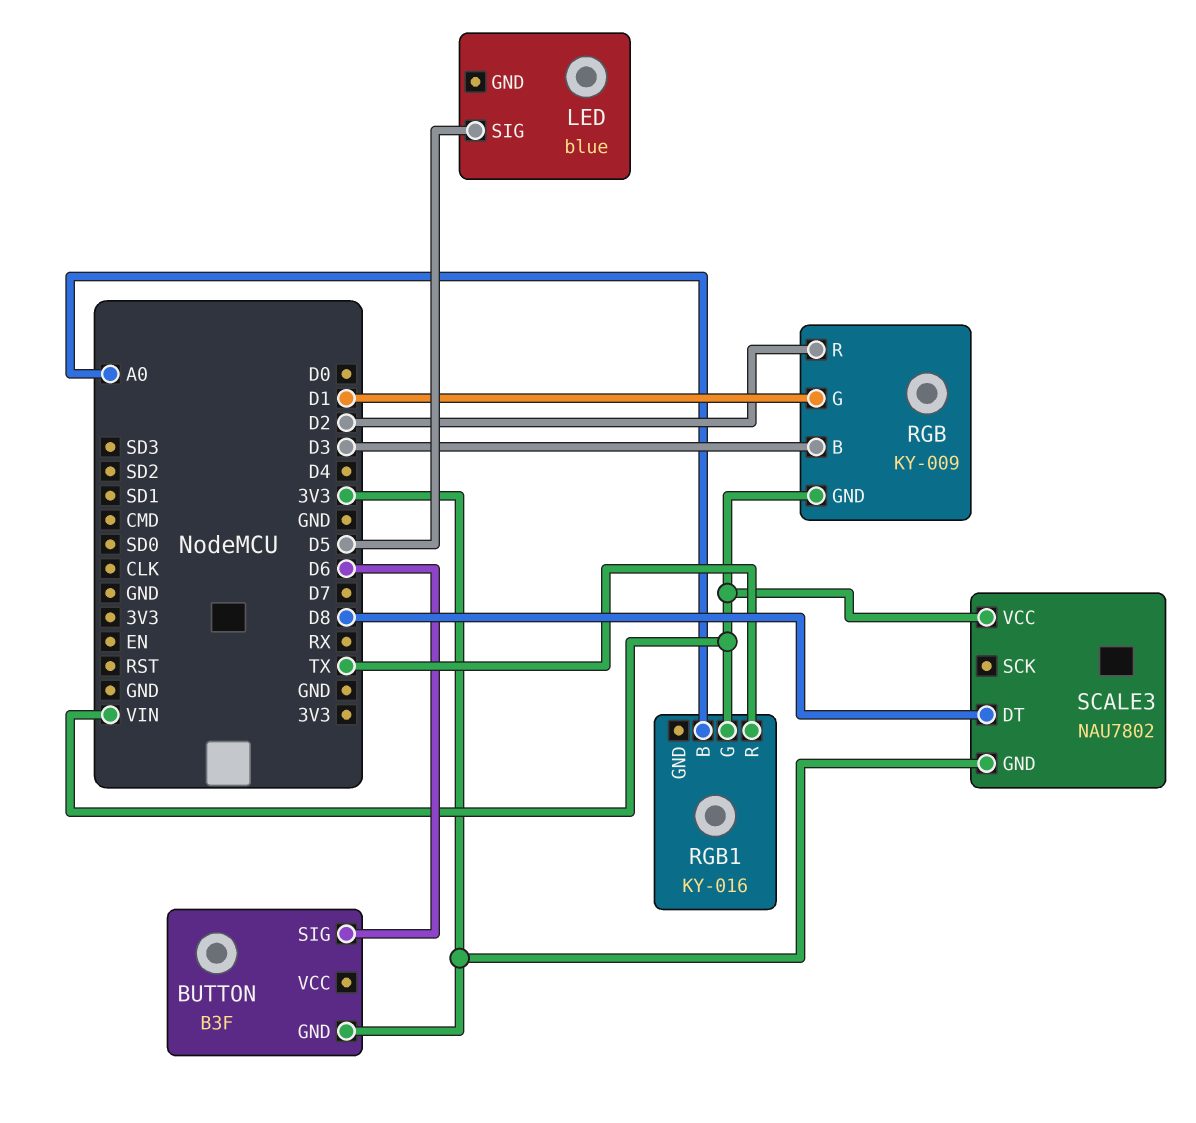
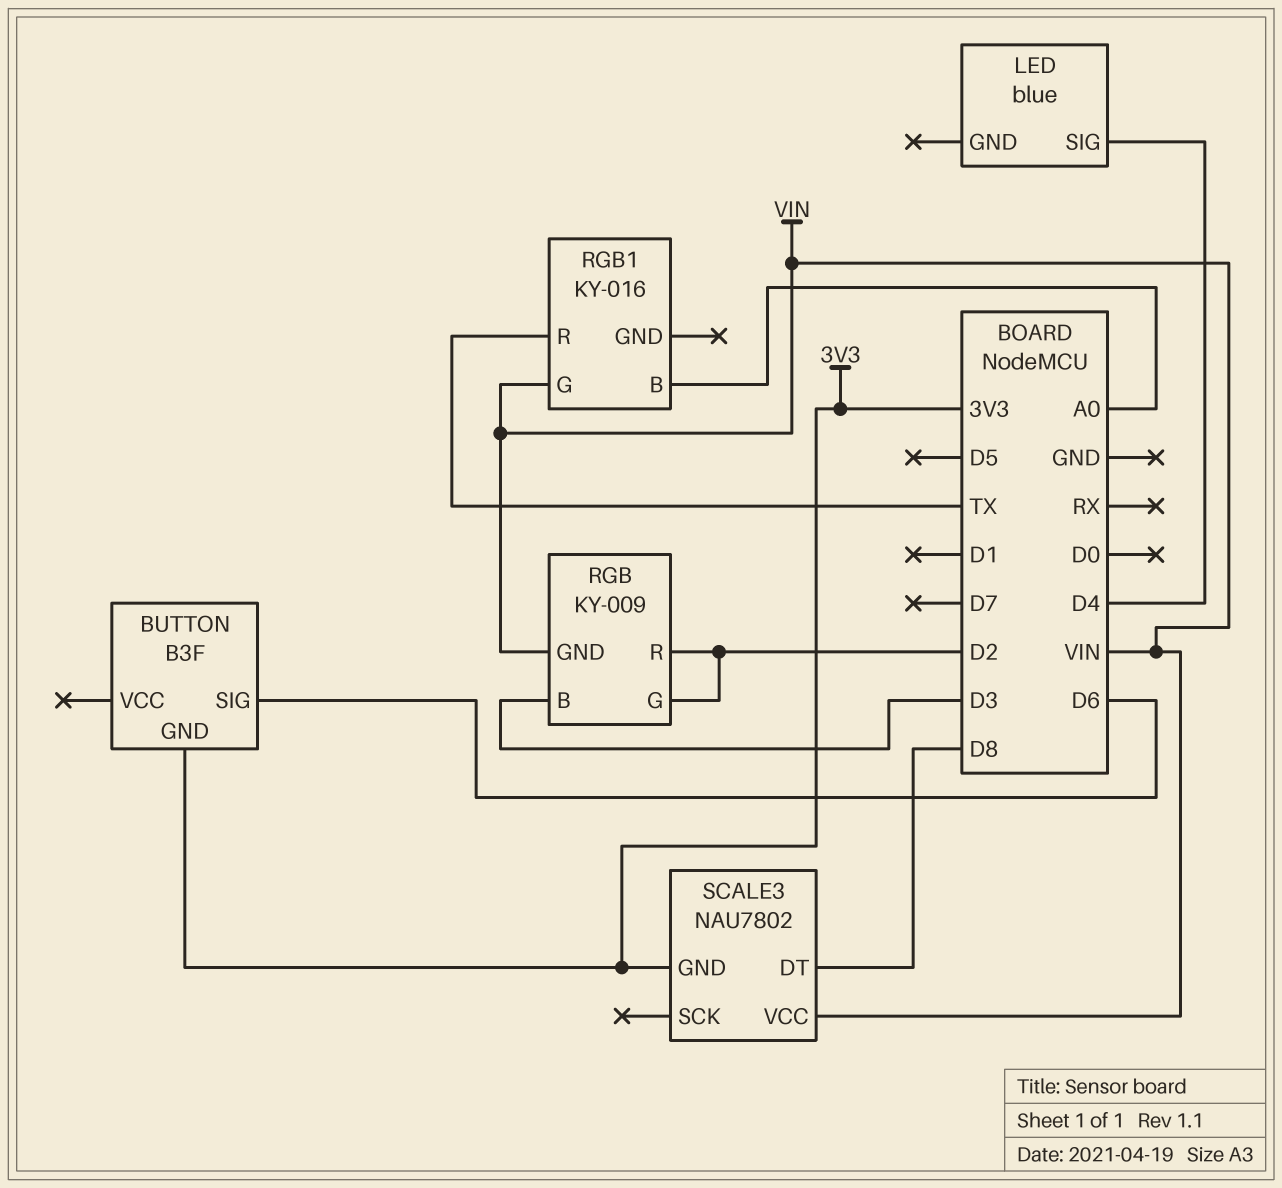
LED pin SIG: D5 -> D4
RGB pin G: D1 -> D2

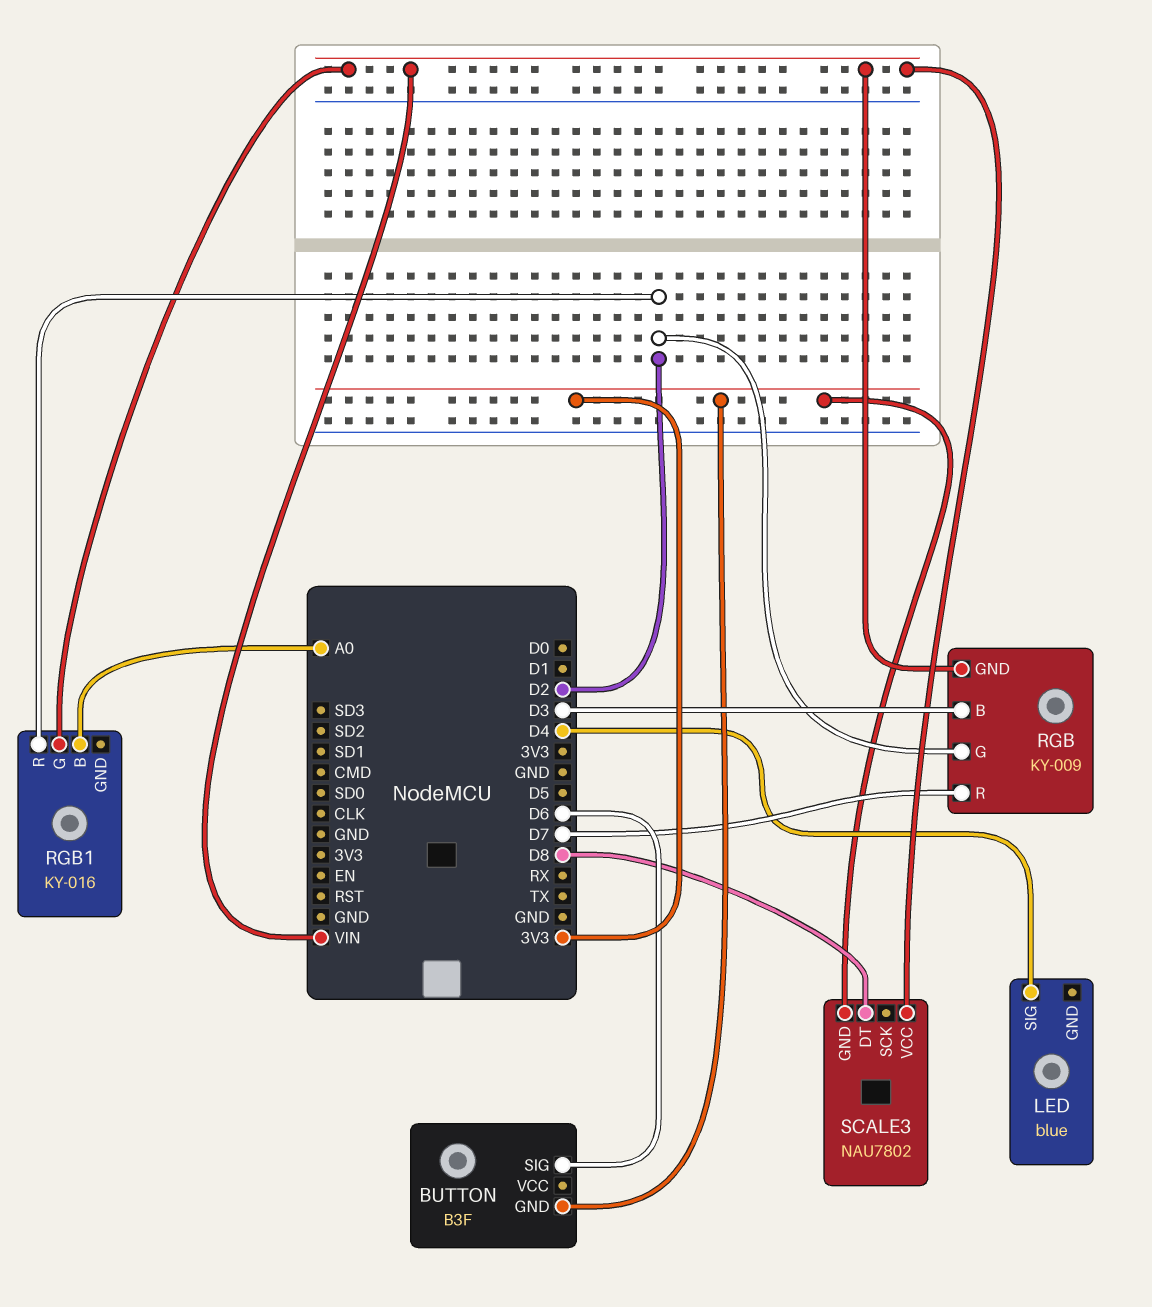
RGB pin R: D2 -> D7
RGB1 pin R: TX -> D2

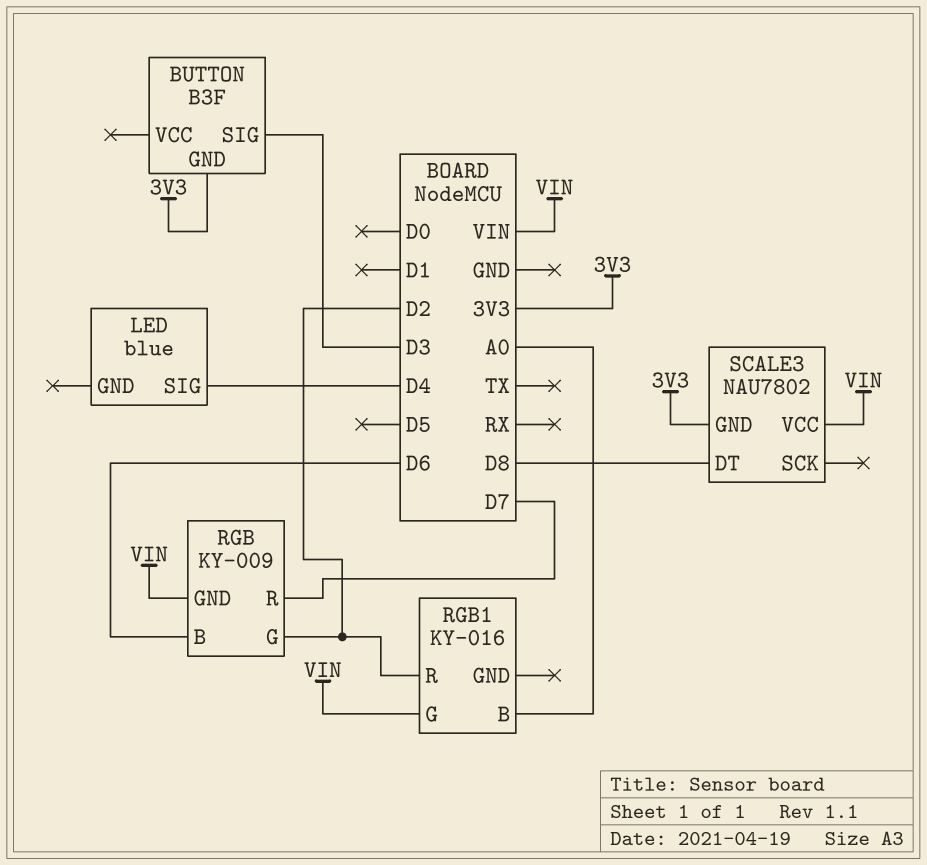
BUTTON pin SIG: D6 -> D3
RGB pin B: D3 -> D6

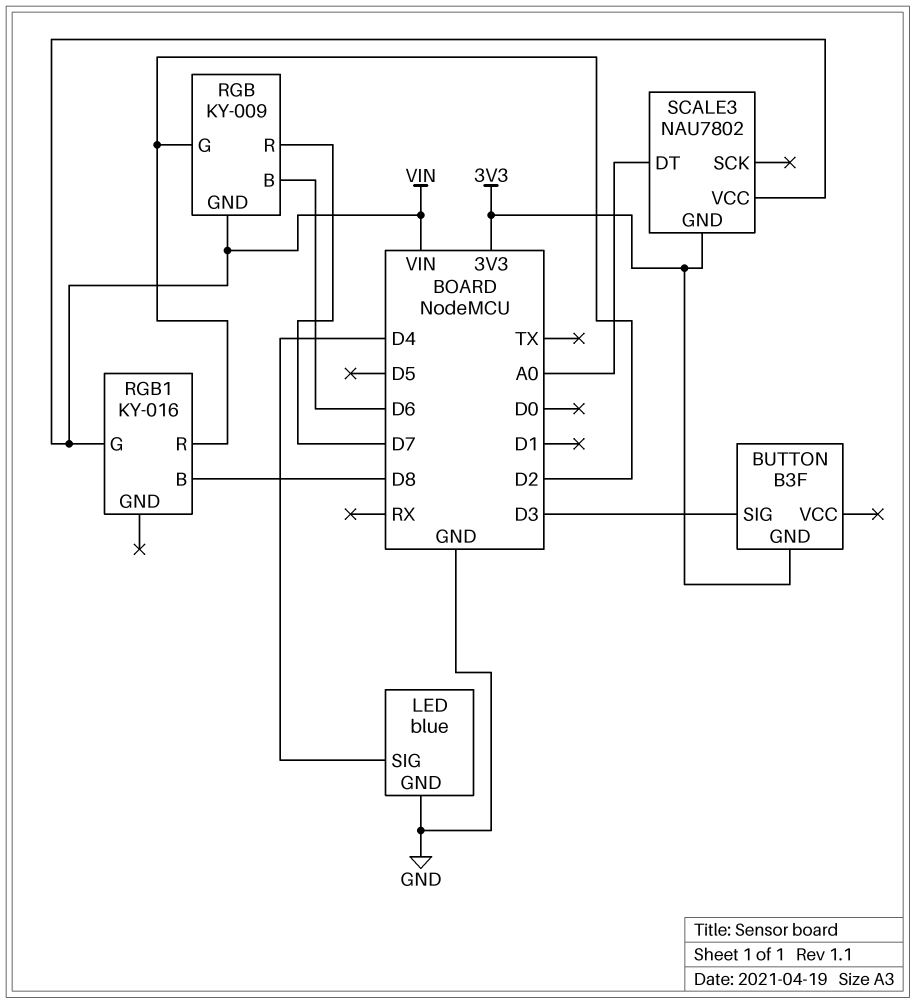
LED pin GND: none -> GND
RGB1 pin B: A0 -> D8
SCALE3 pin DT: D8 -> A0

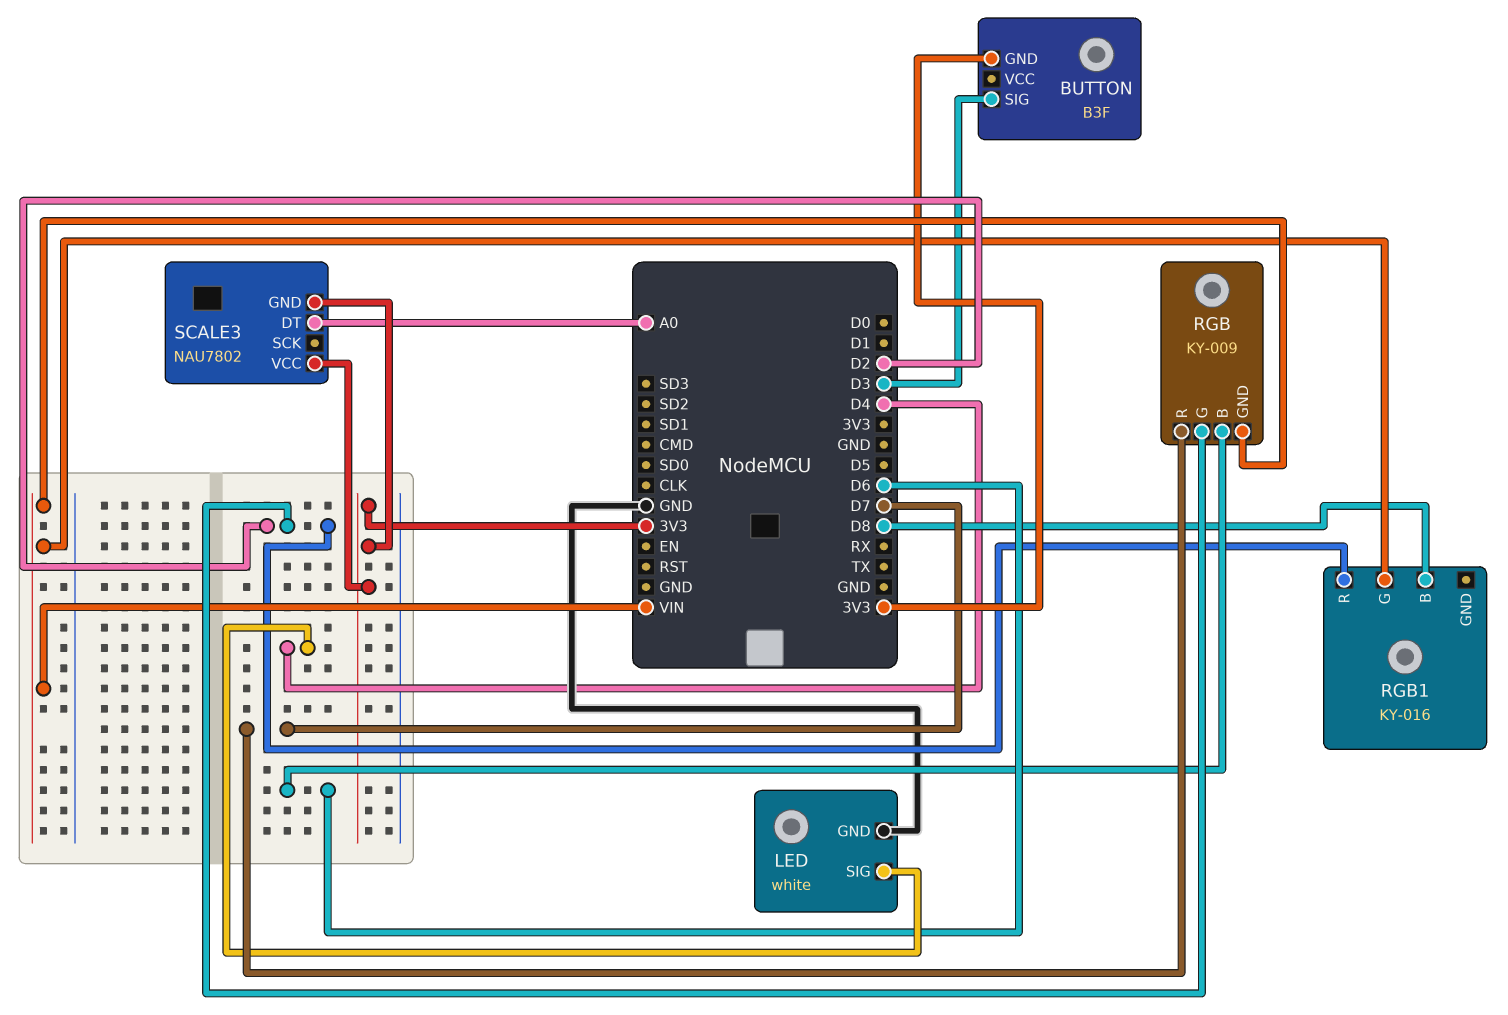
LED: blue -> white
SCALE3 pin VCC: VIN -> 3V3

